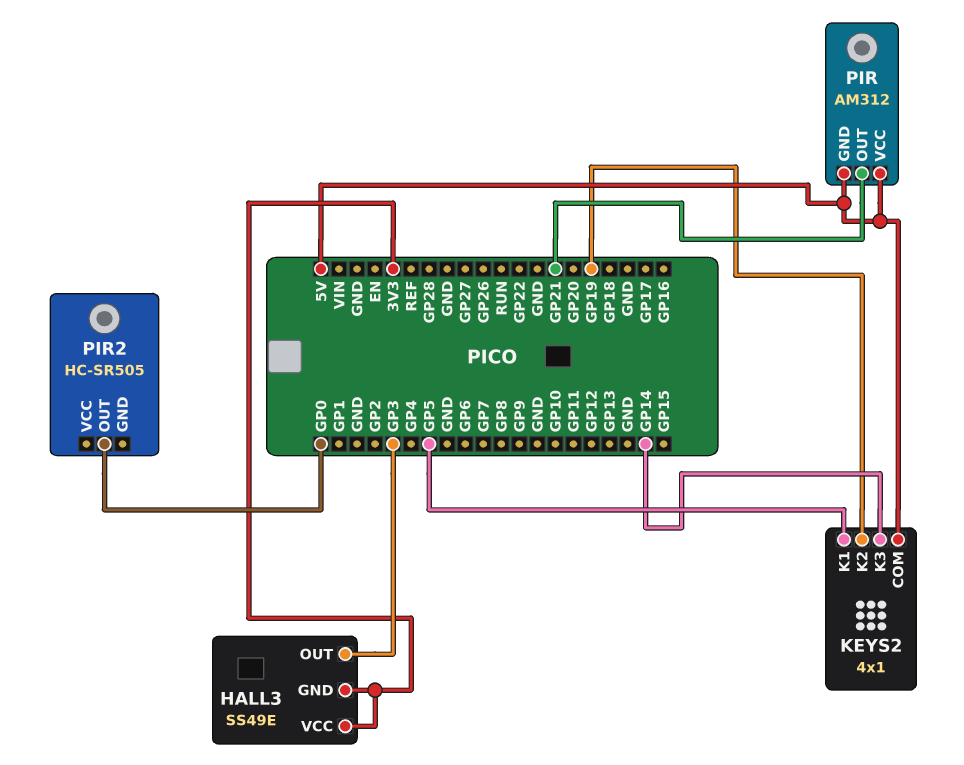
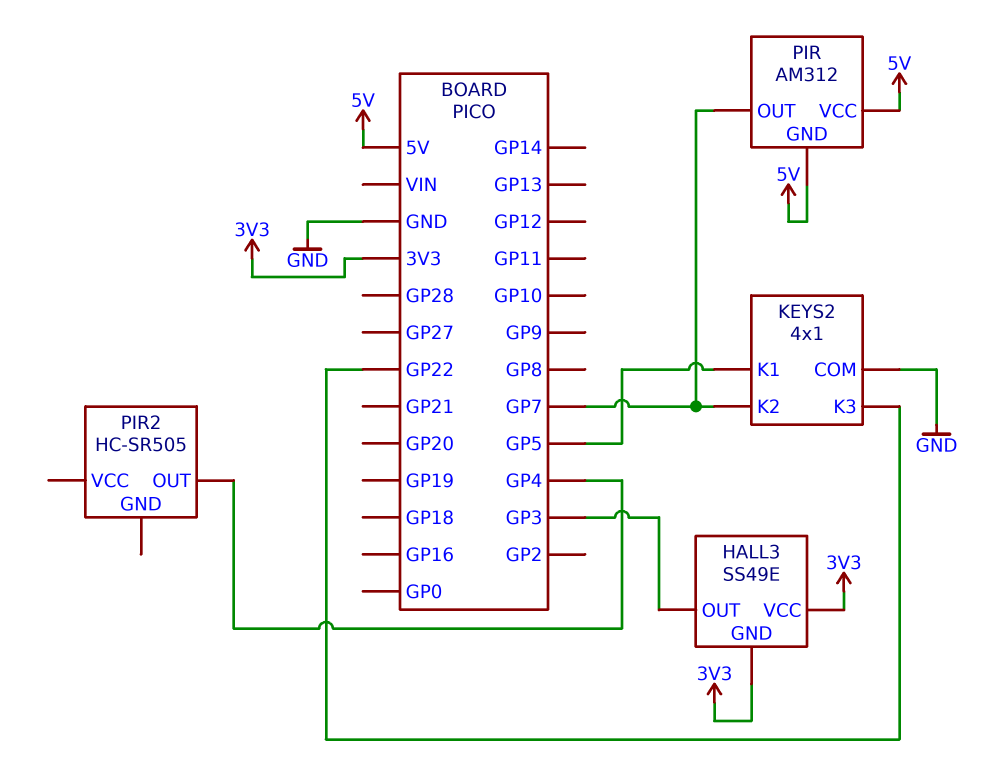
KEYS2 pin COM: 5V -> GND
KEYS2 pin K2: GP19 -> GP7
KEYS2 pin K3: GP14 -> GP22
PIR pin OUT: GP21 -> GP7
PIR2 pin OUT: GP0 -> GP4

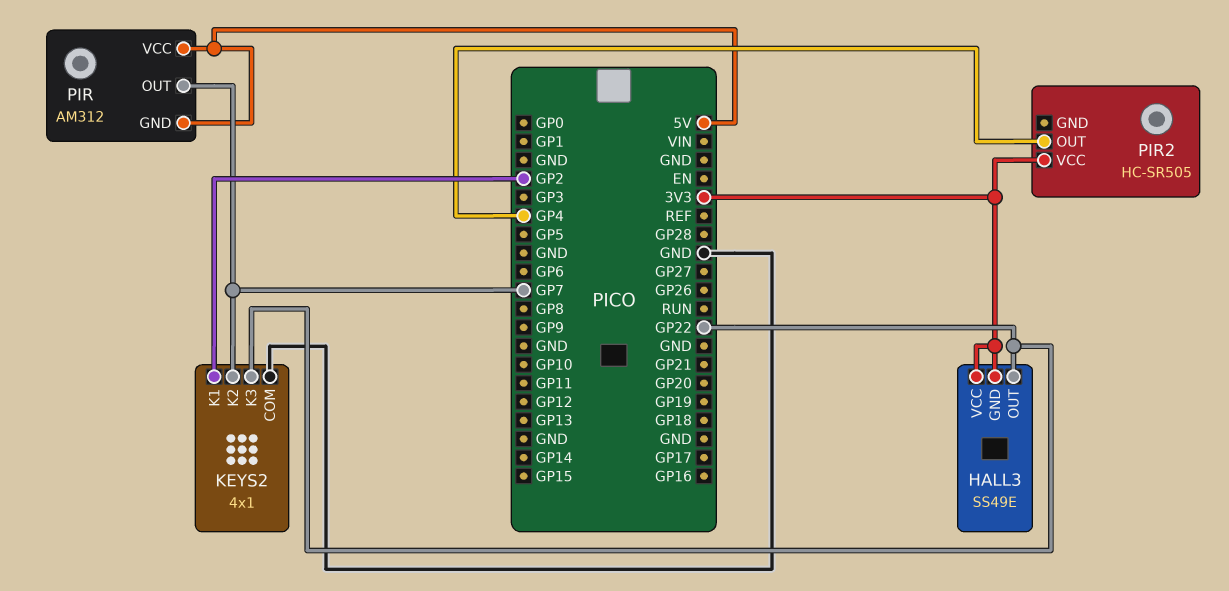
HALL3 pin OUT: GP3 -> GP22
KEYS2 pin K1: GP5 -> GP2
PIR2 pin VCC: none -> 3V3

